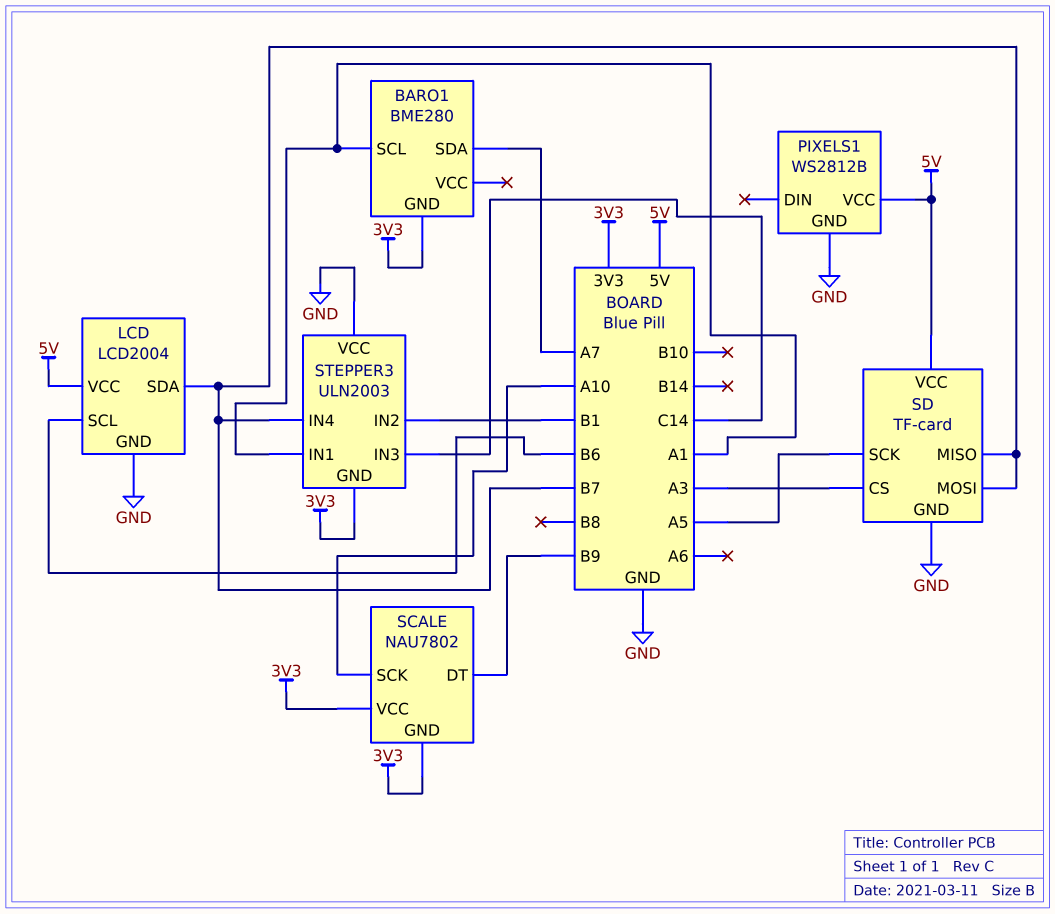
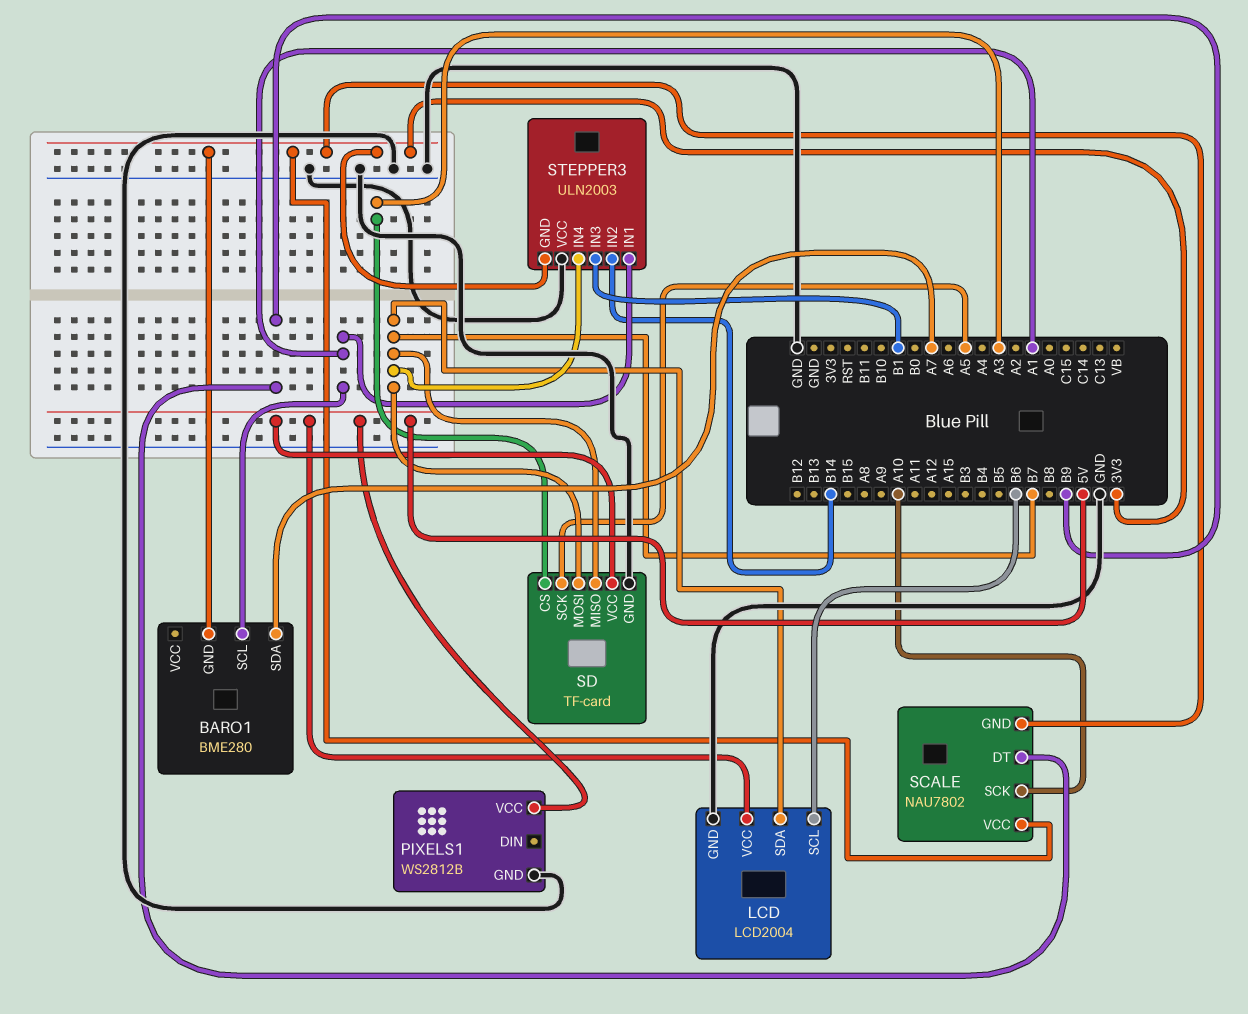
STEPPER3 pin IN2: B1 -> B14
STEPPER3 pin IN3: C14 -> B1

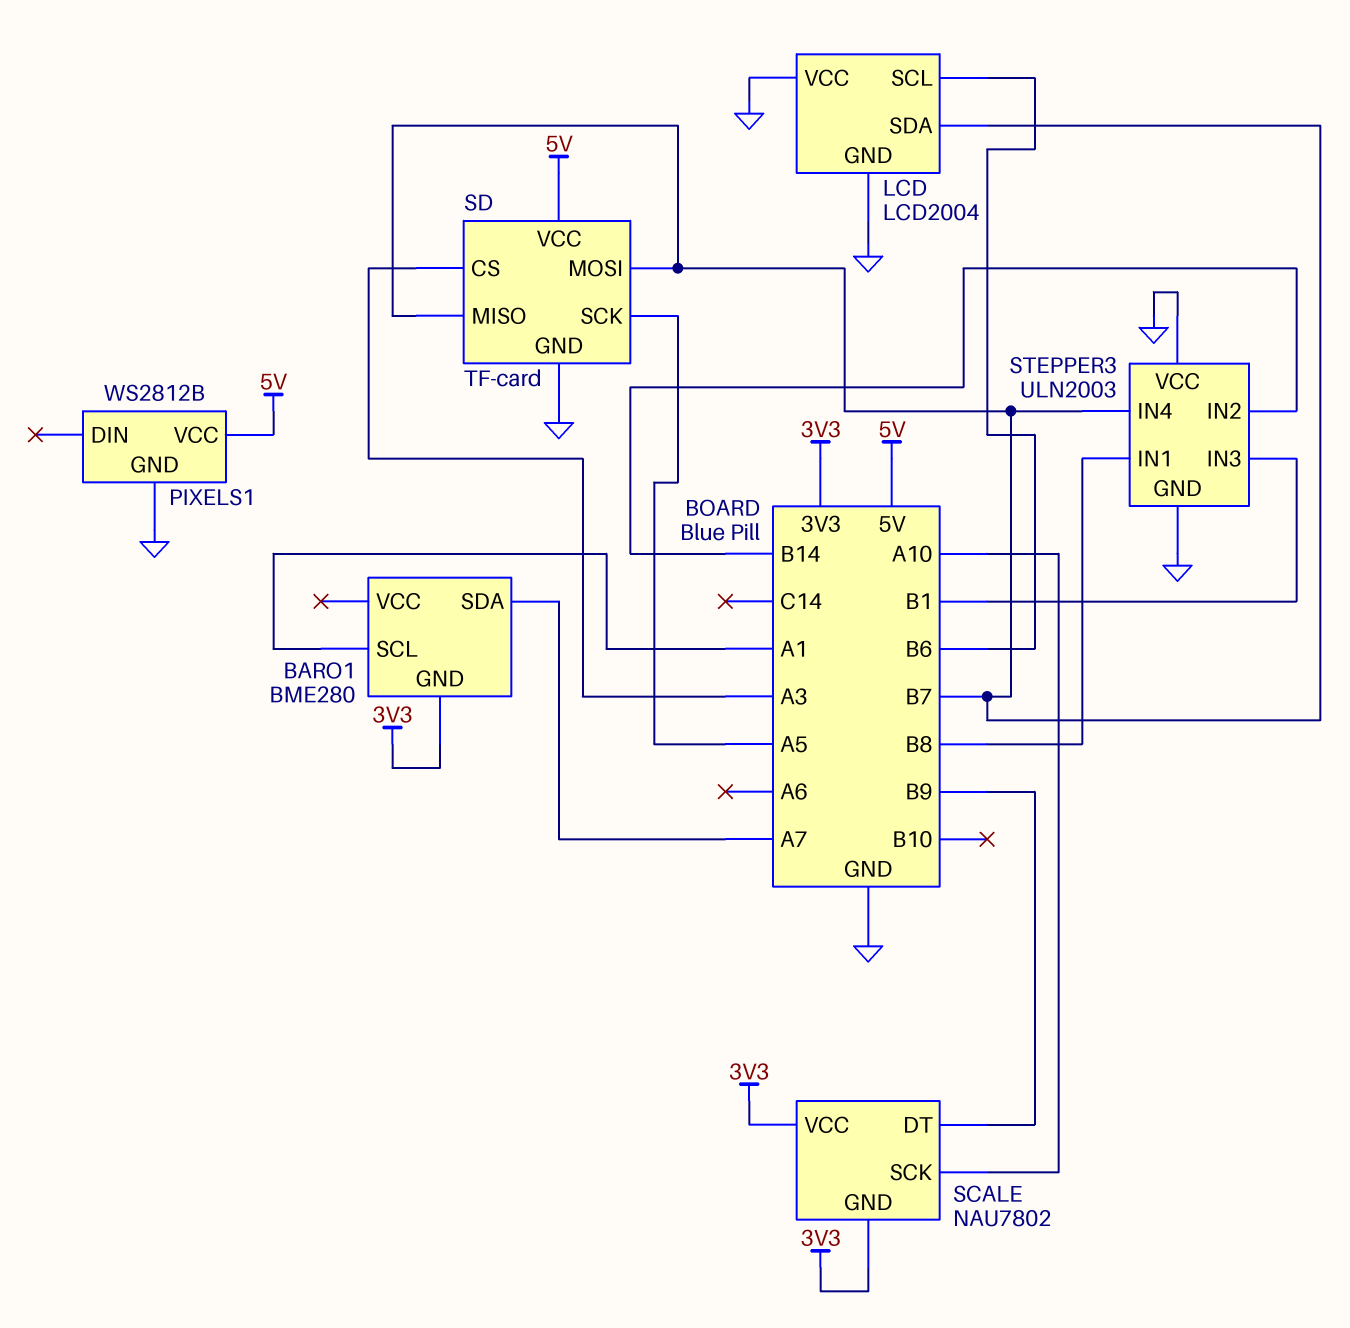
LCD pin VCC: 5V -> GND
STEPPER3 pin GND: 3V3 -> GND
STEPPER3 pin IN1: A1 -> B8

